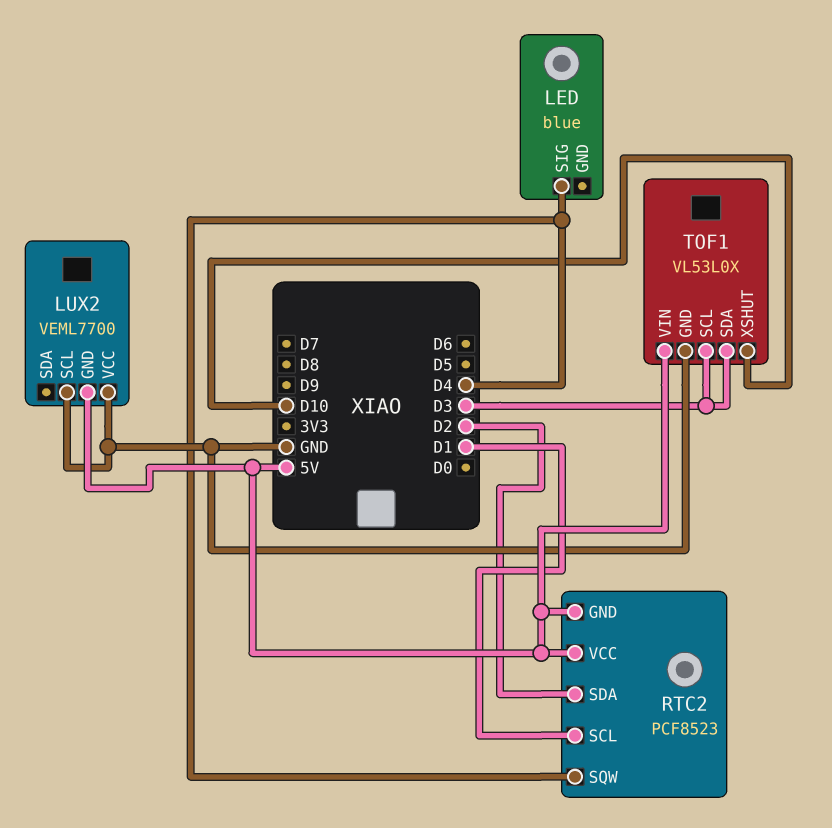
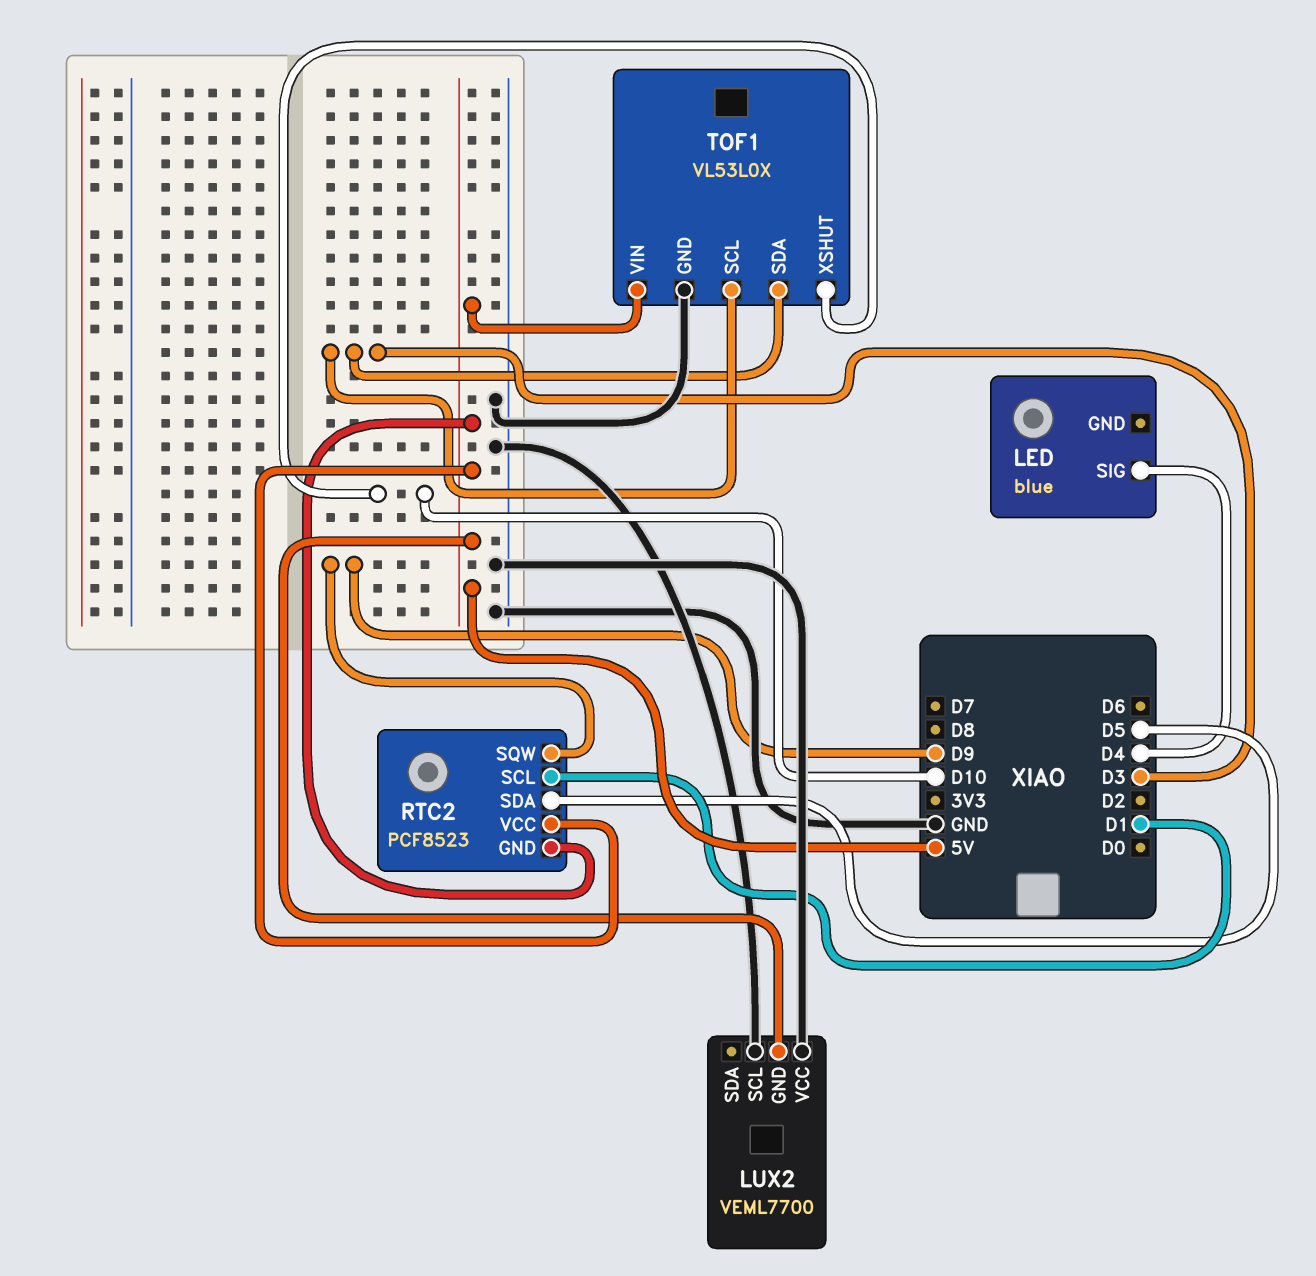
RTC2 pin SDA: D2 -> D5
RTC2 pin SQW: D4 -> D9

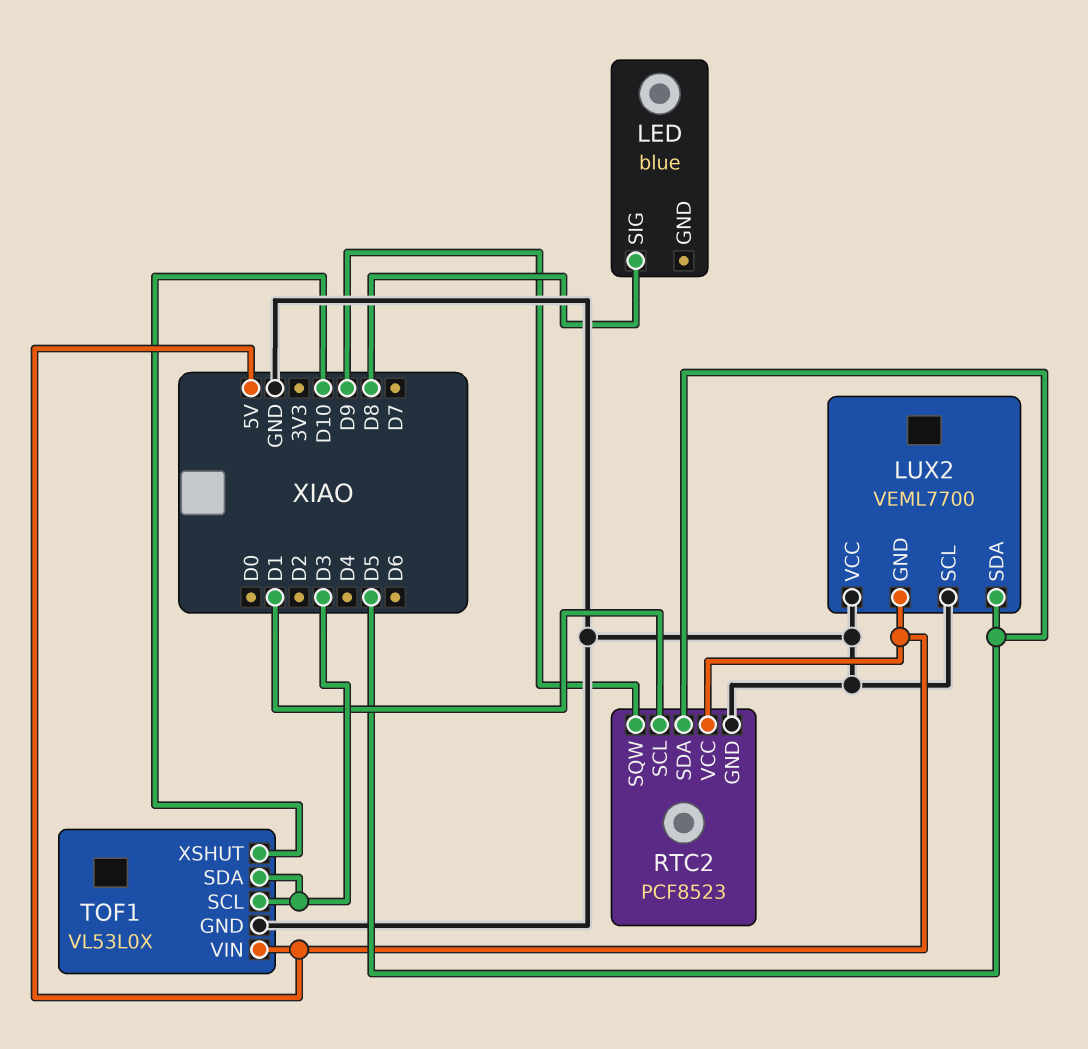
LED pin SIG: D4 -> D8
LUX2 pin SDA: none -> D5
RTC2 pin GND: 5V -> GND

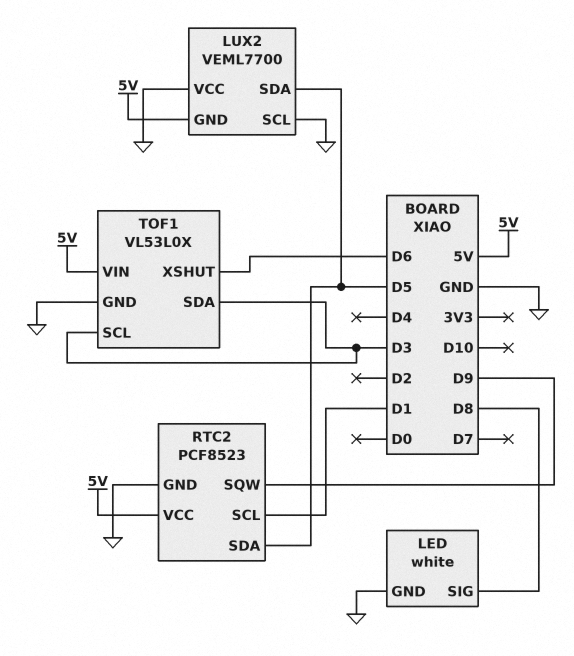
LED: blue -> white
LED pin GND: none -> GND
TOF1 pin XSHUT: D10 -> D6

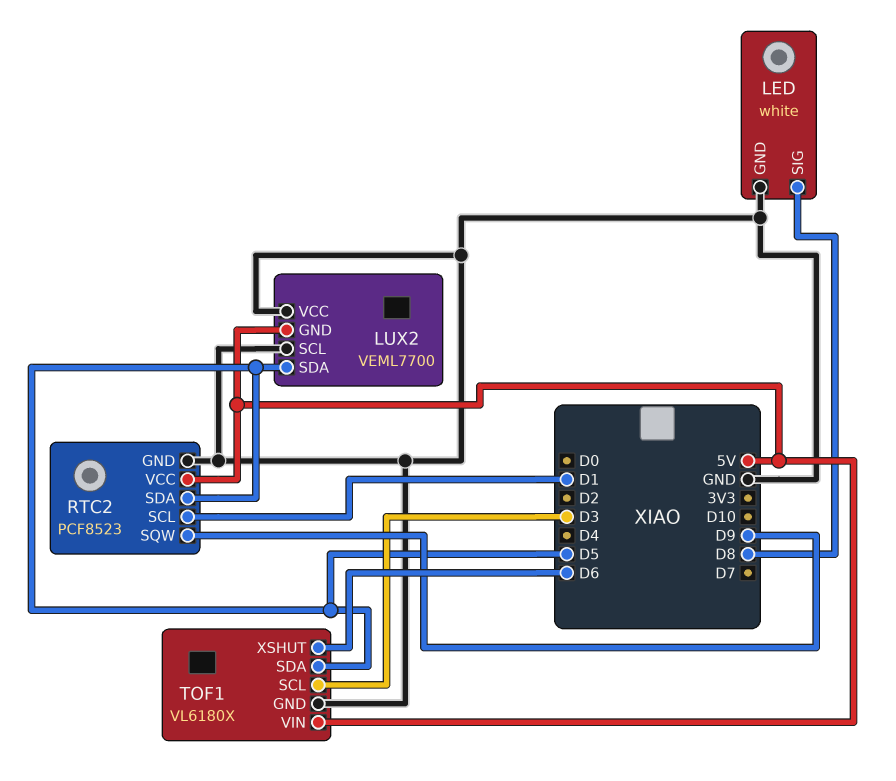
TOF1: VL53L0X -> VL6180X
TOF1 pin SDA: D3 -> D5

